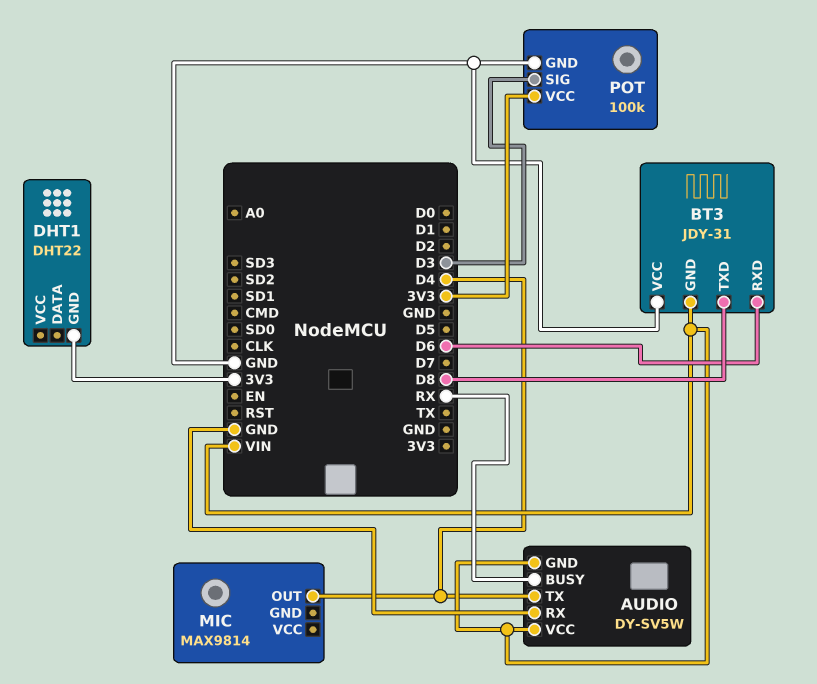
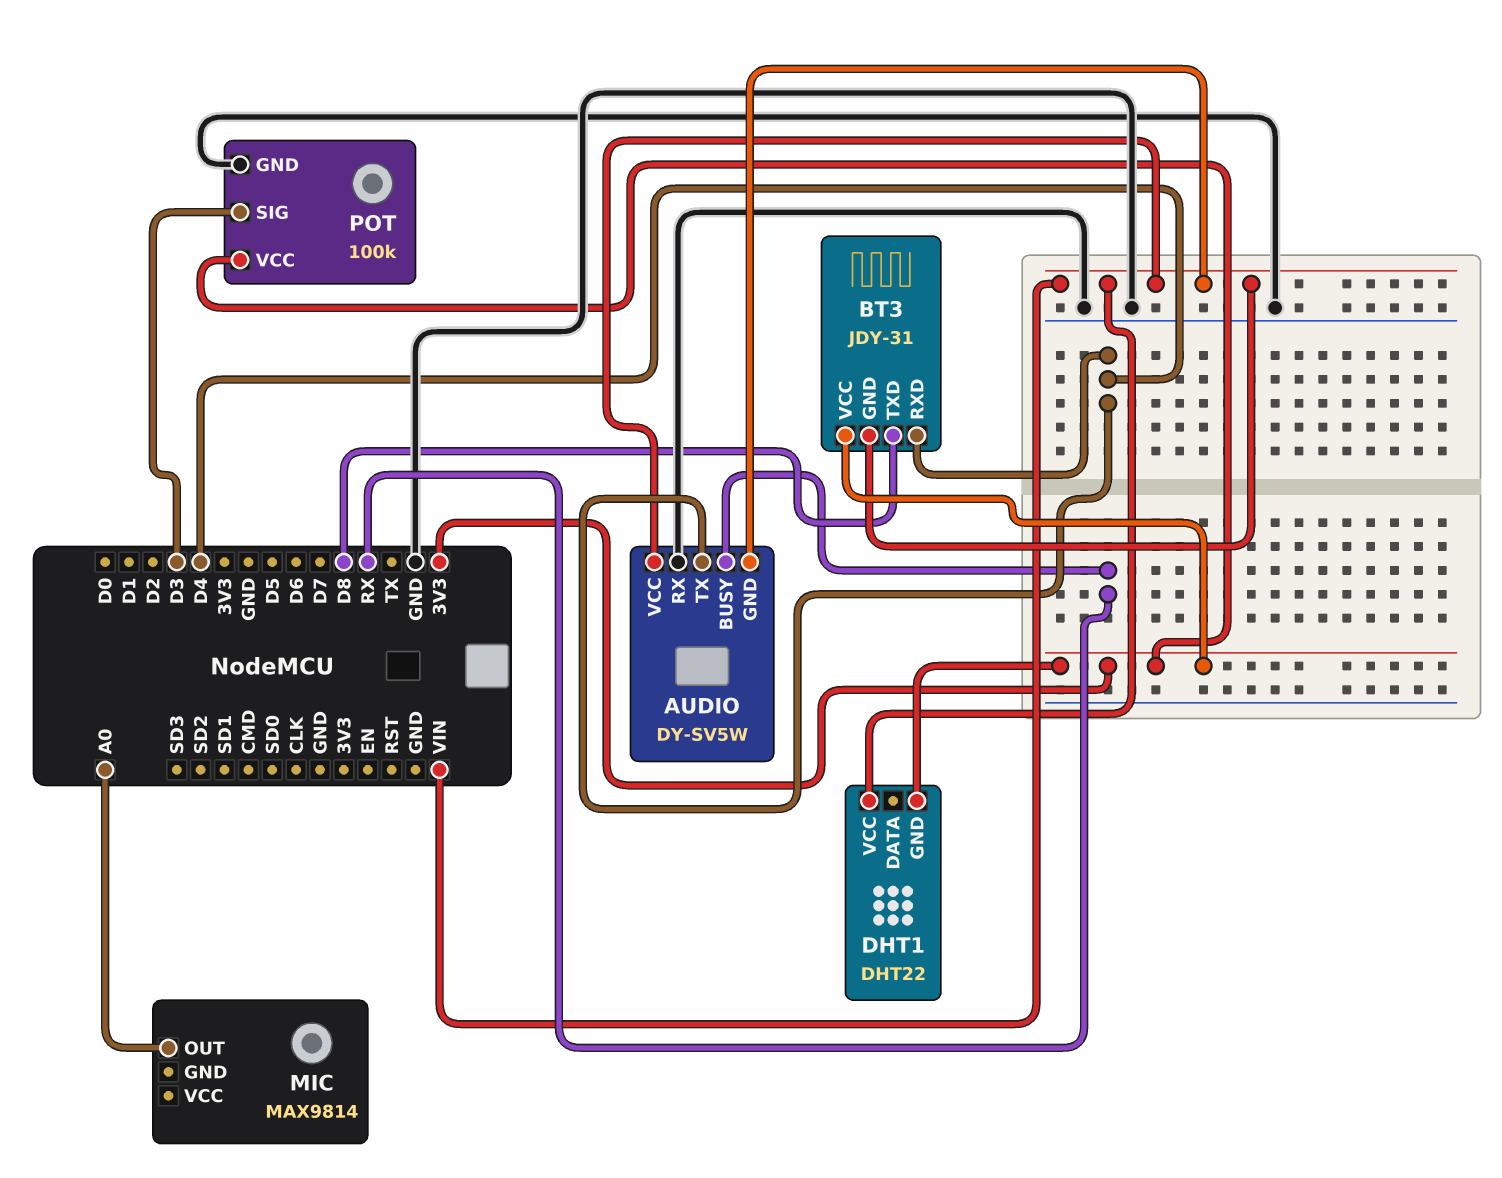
BT3 pin RXD: D6 -> D4
BT3 pin VCC: GND -> 3V3
DHT1 pin VCC: none -> VIN
MIC pin OUT: D4 -> A0

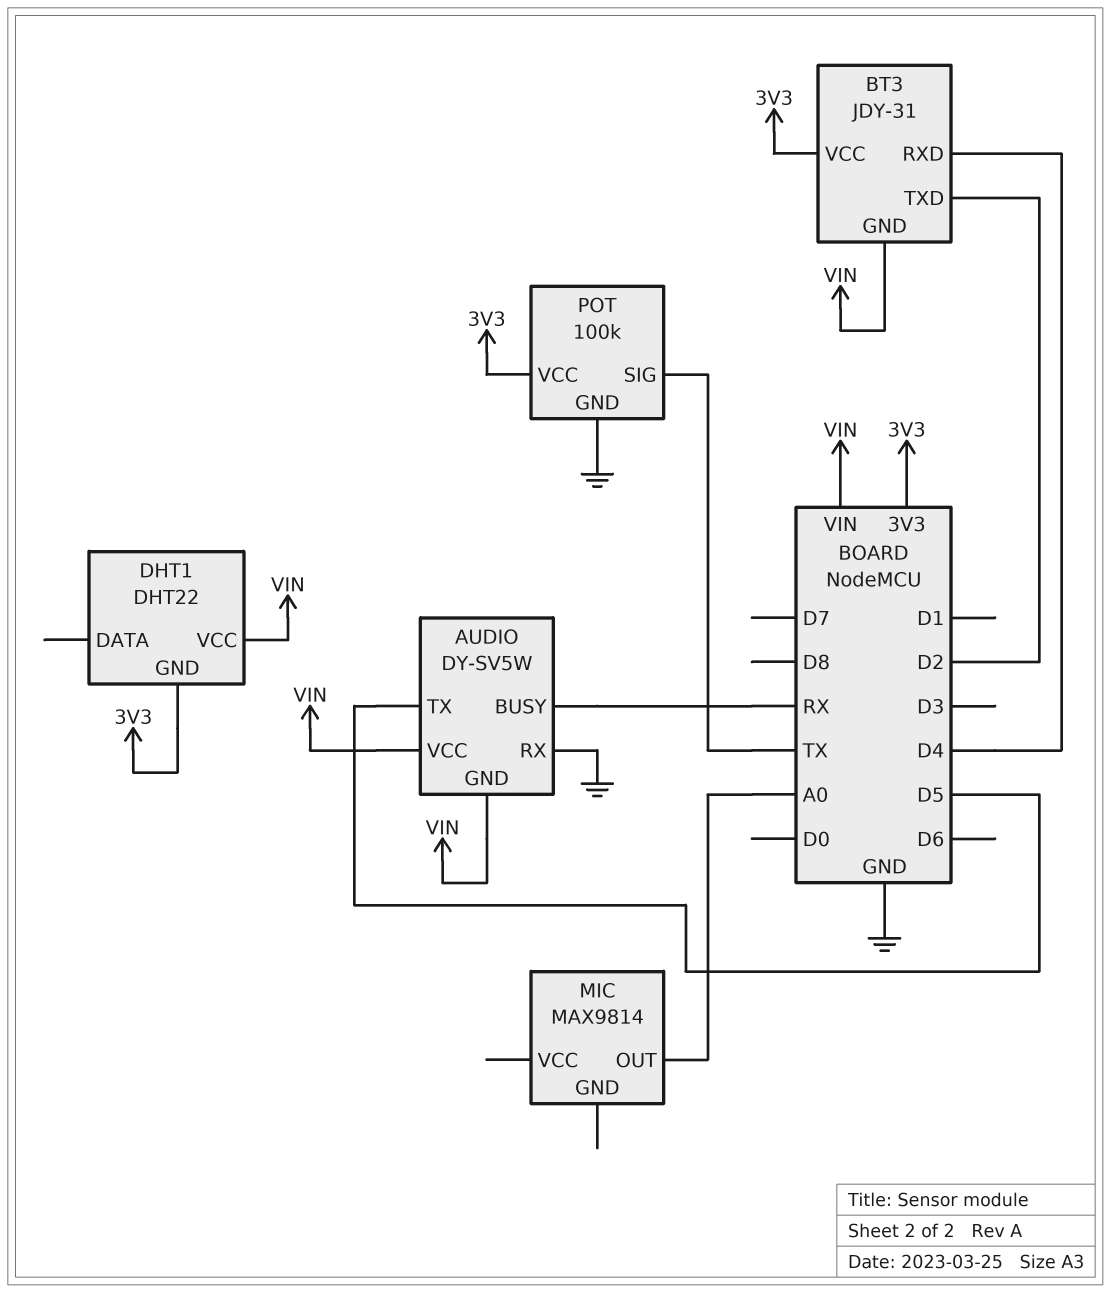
AUDIO pin TX: D4 -> D5
BT3 pin TXD: D8 -> D2
POT pin SIG: D3 -> TX

